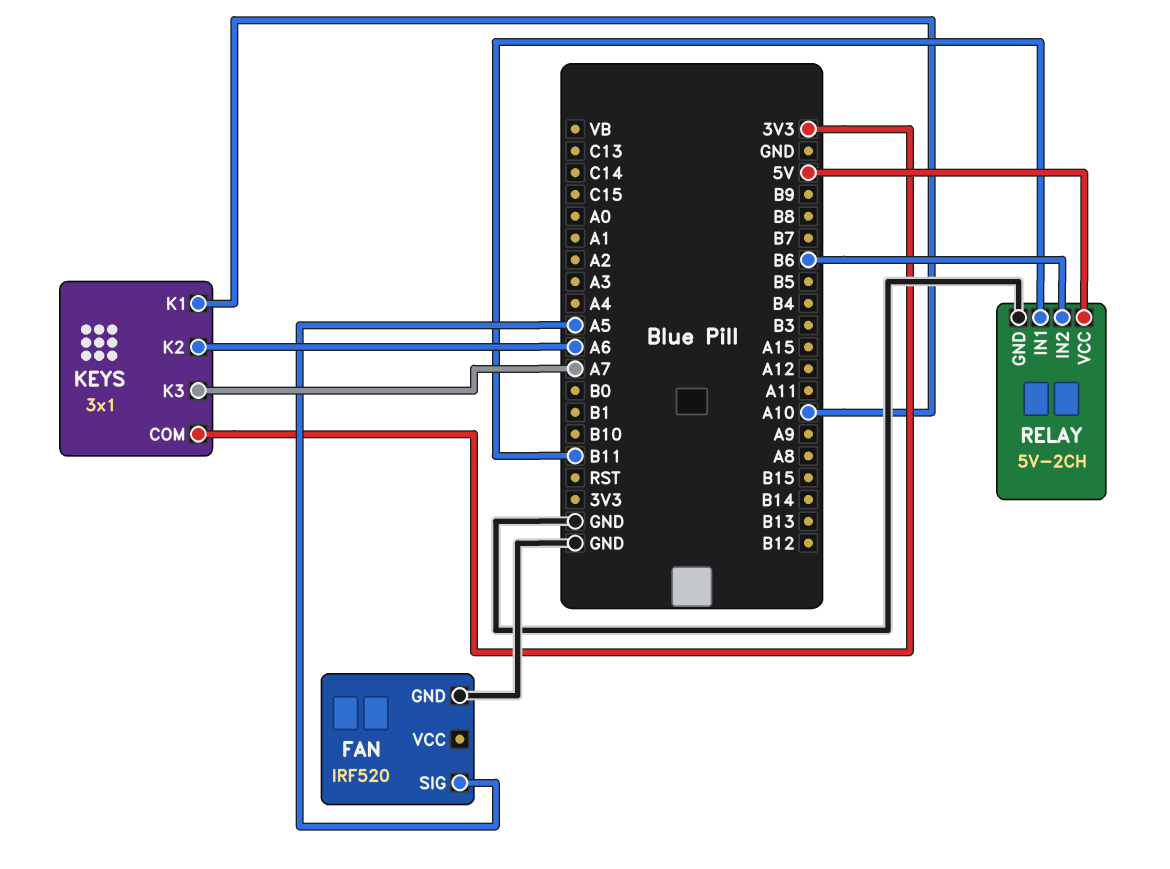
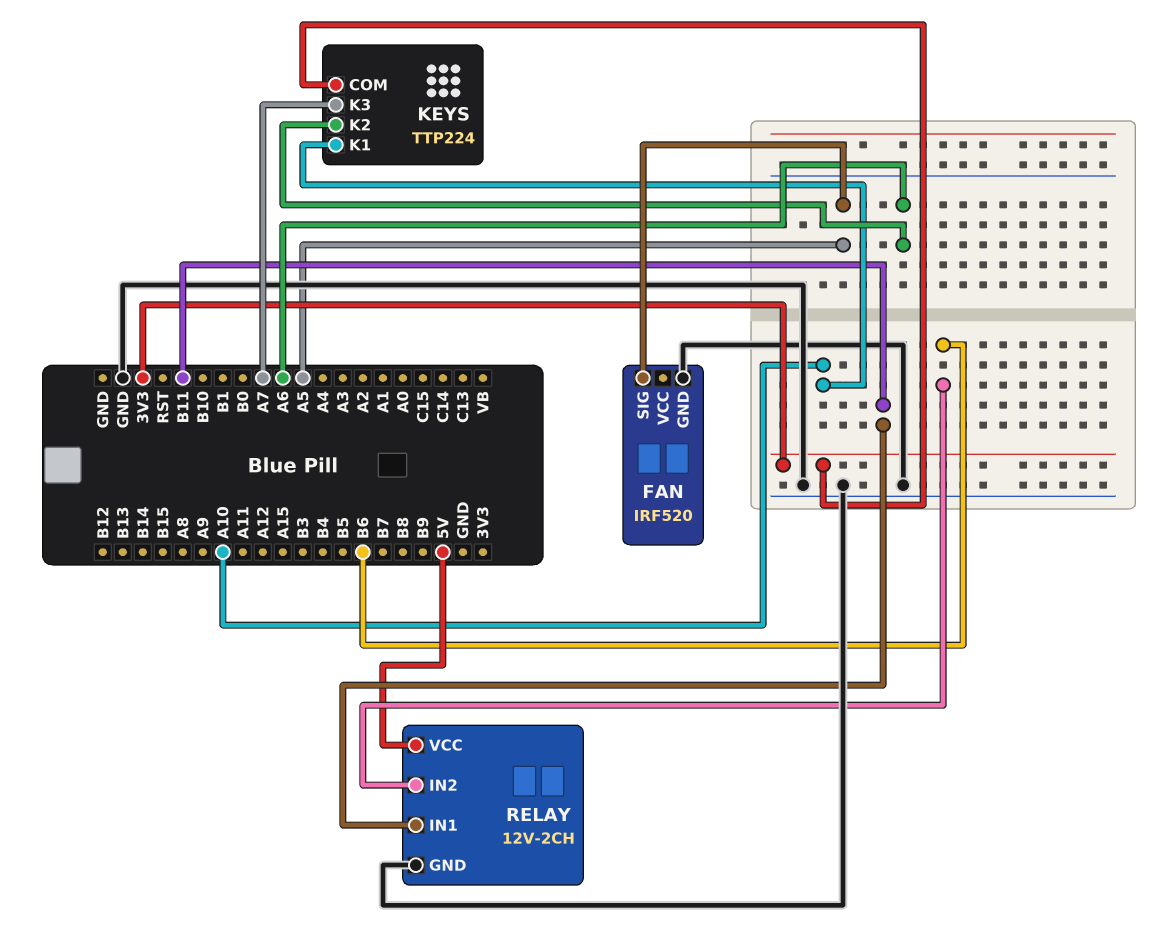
KEYS: 3x1 -> TTP224
RELAY: 5V-2CH -> 12V-2CH

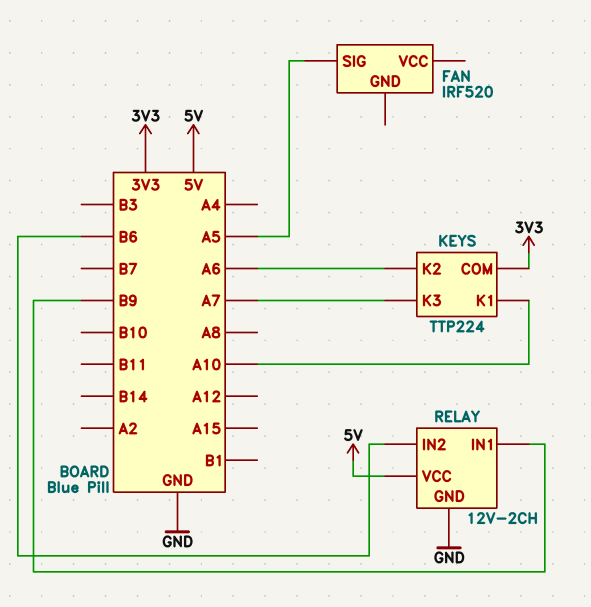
FAN pin GND: GND -> none
RELAY pin IN1: B11 -> B9

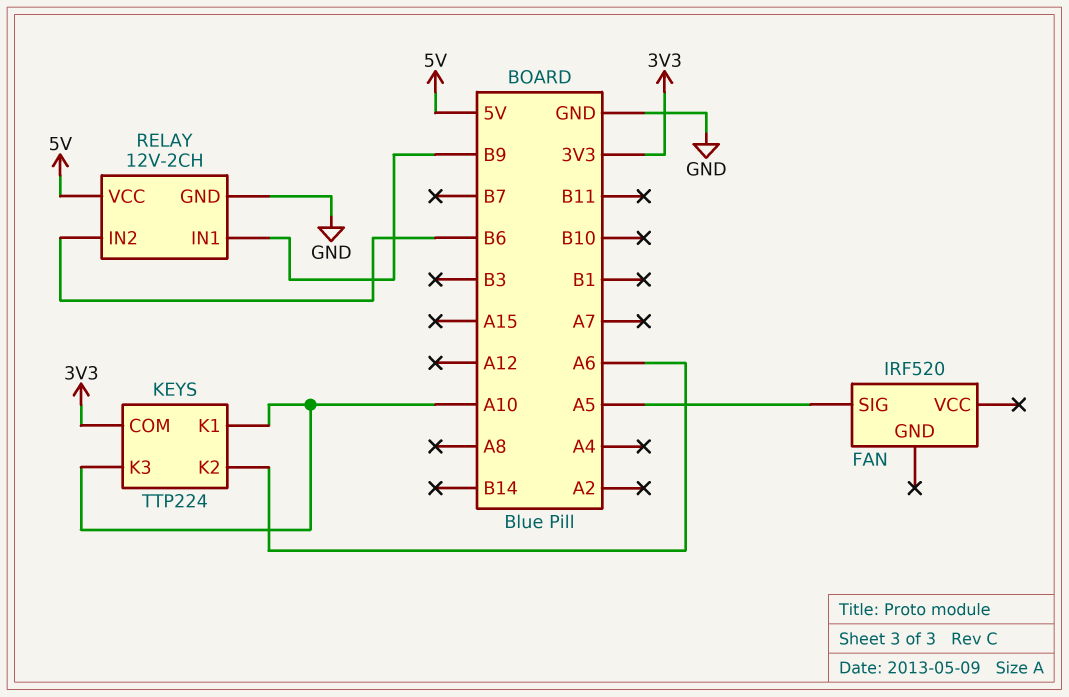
KEYS pin K3: A7 -> A10

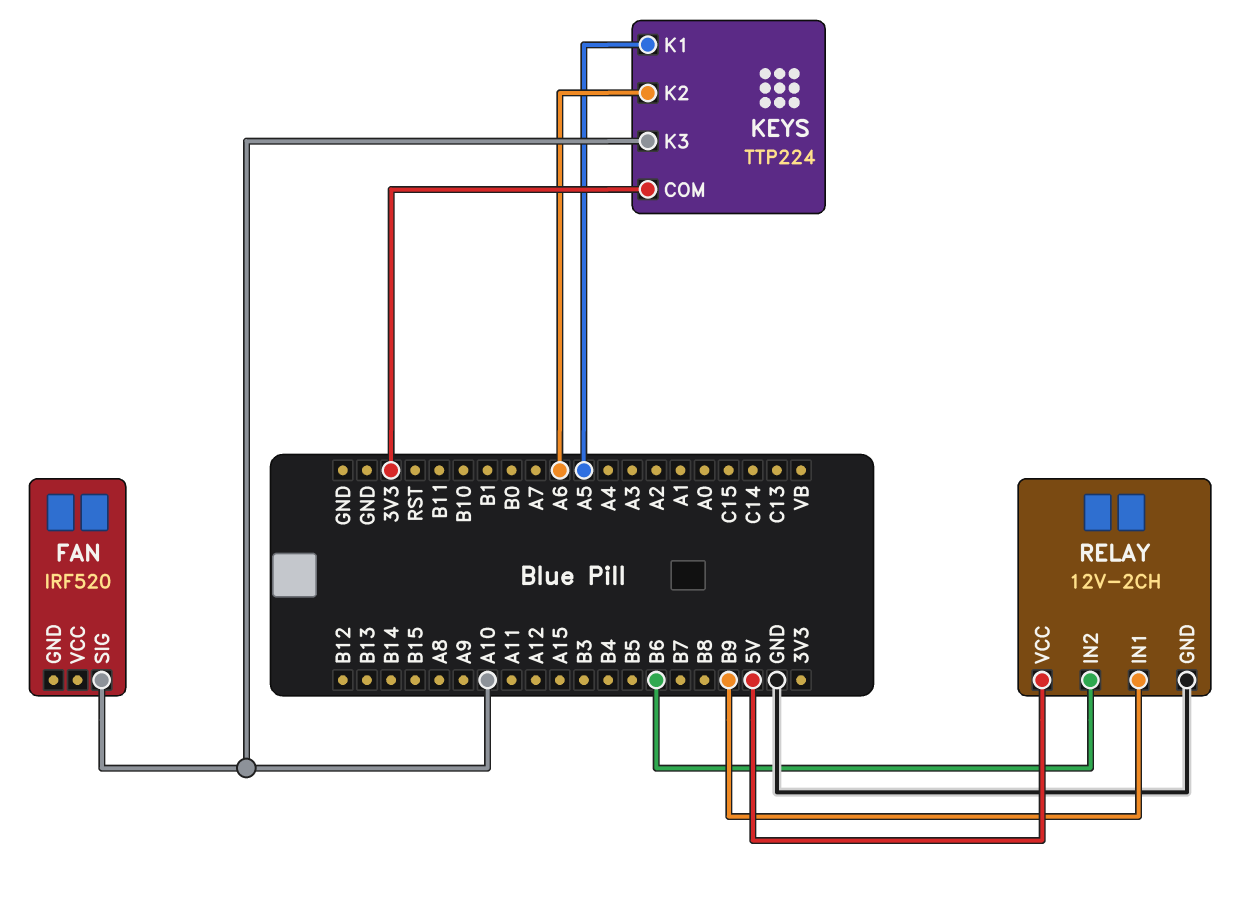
FAN pin SIG: A5 -> A10
KEYS pin K1: A10 -> A5

